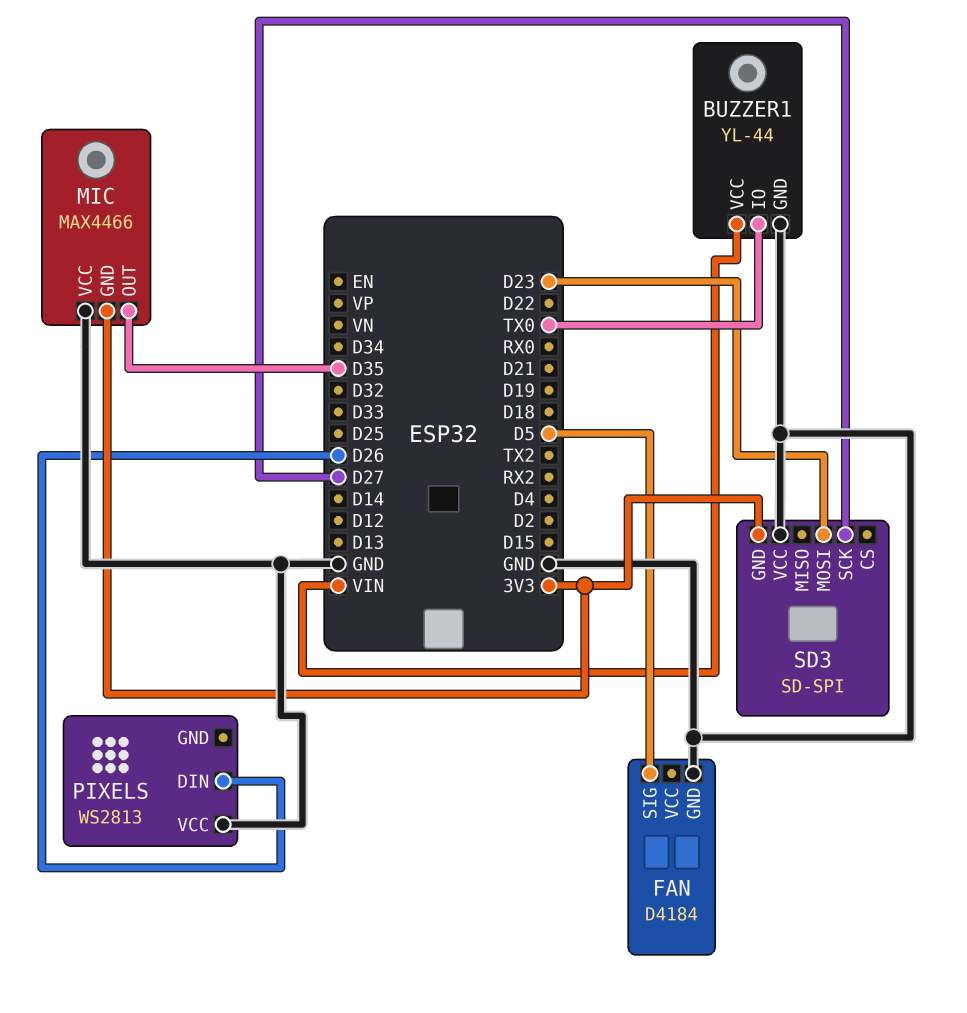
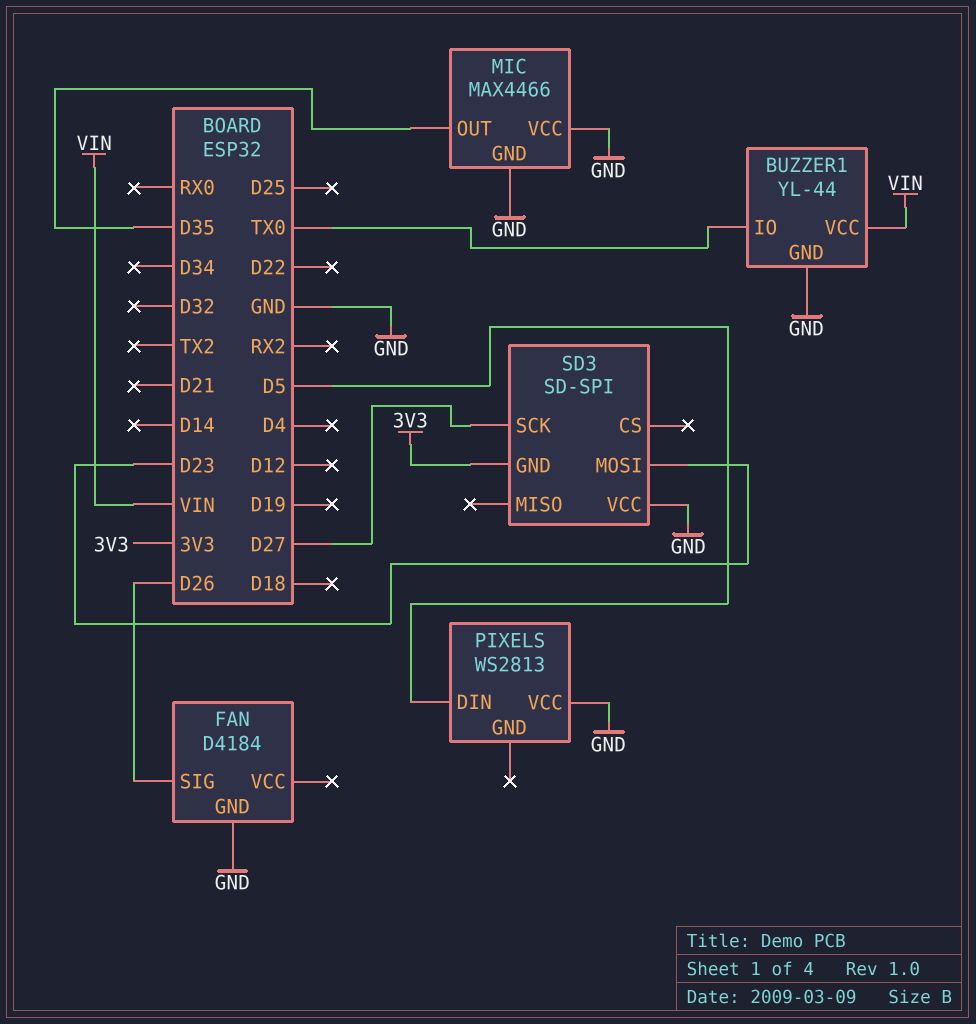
FAN pin SIG: D5 -> D26
MIC pin GND: 3V3 -> GND
PIXELS pin DIN: D26 -> D5

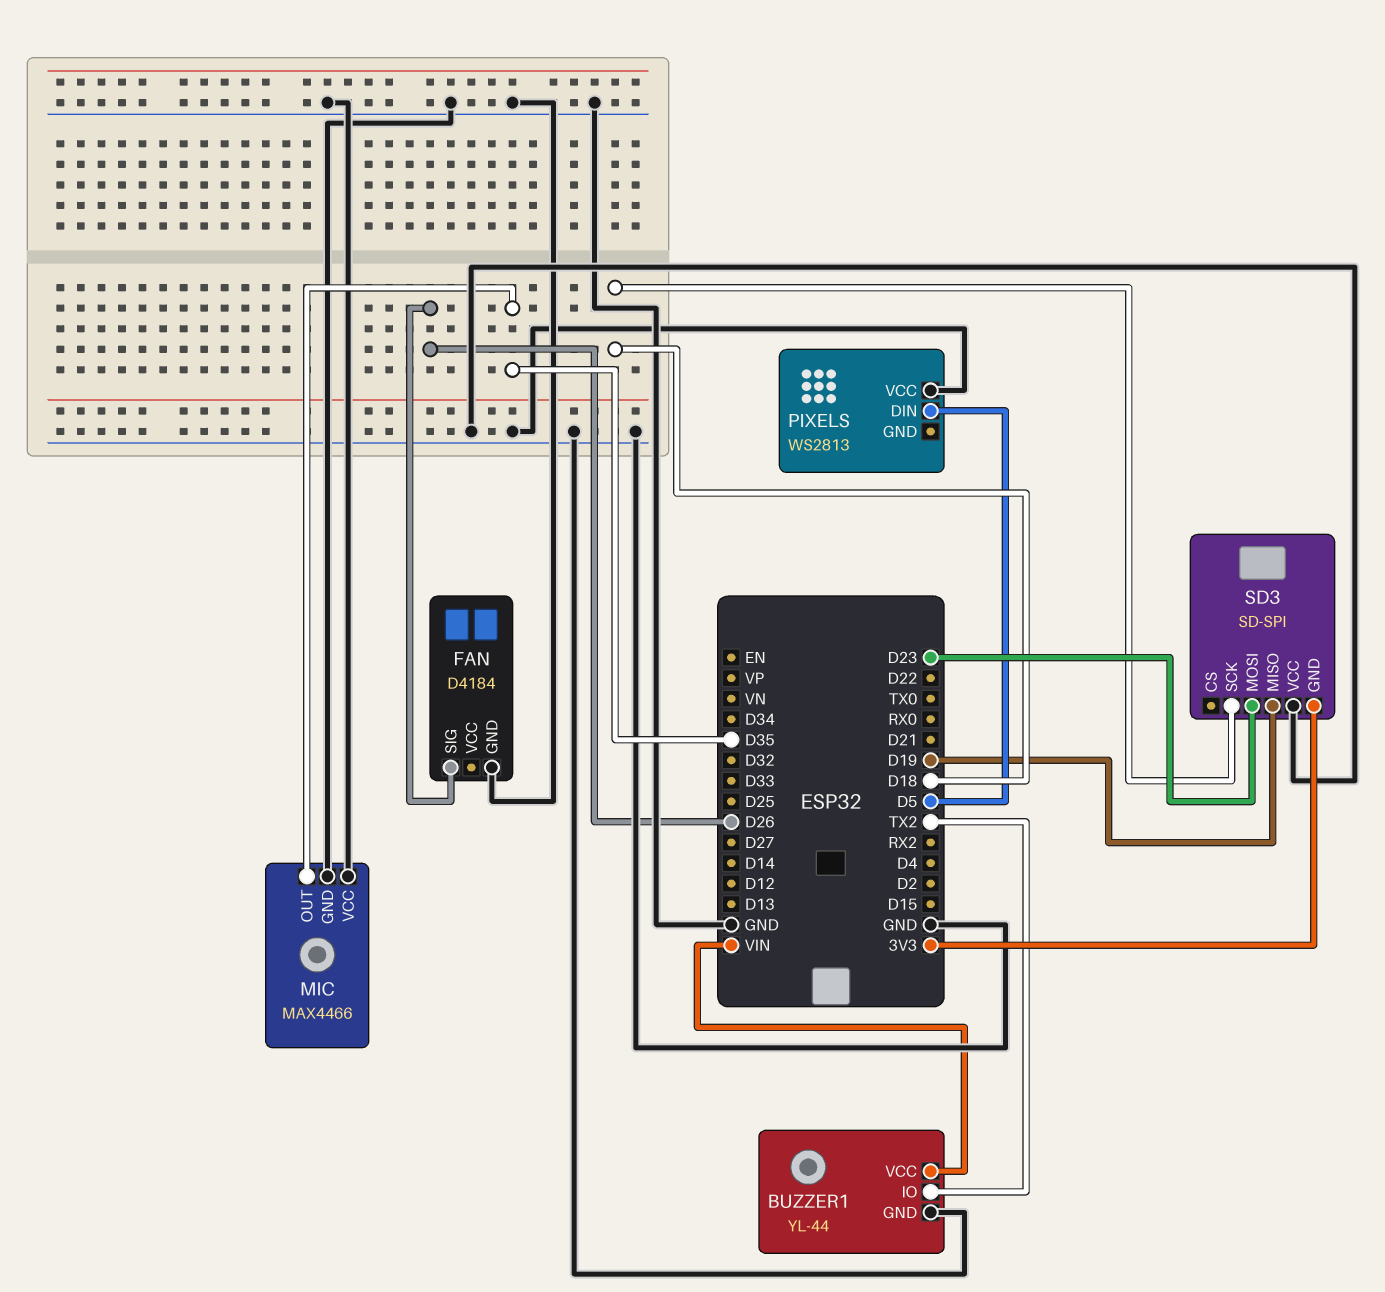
BUZZER1 pin IO: TX0 -> TX2
SD3 pin MISO: none -> D19
SD3 pin SCK: D27 -> D18

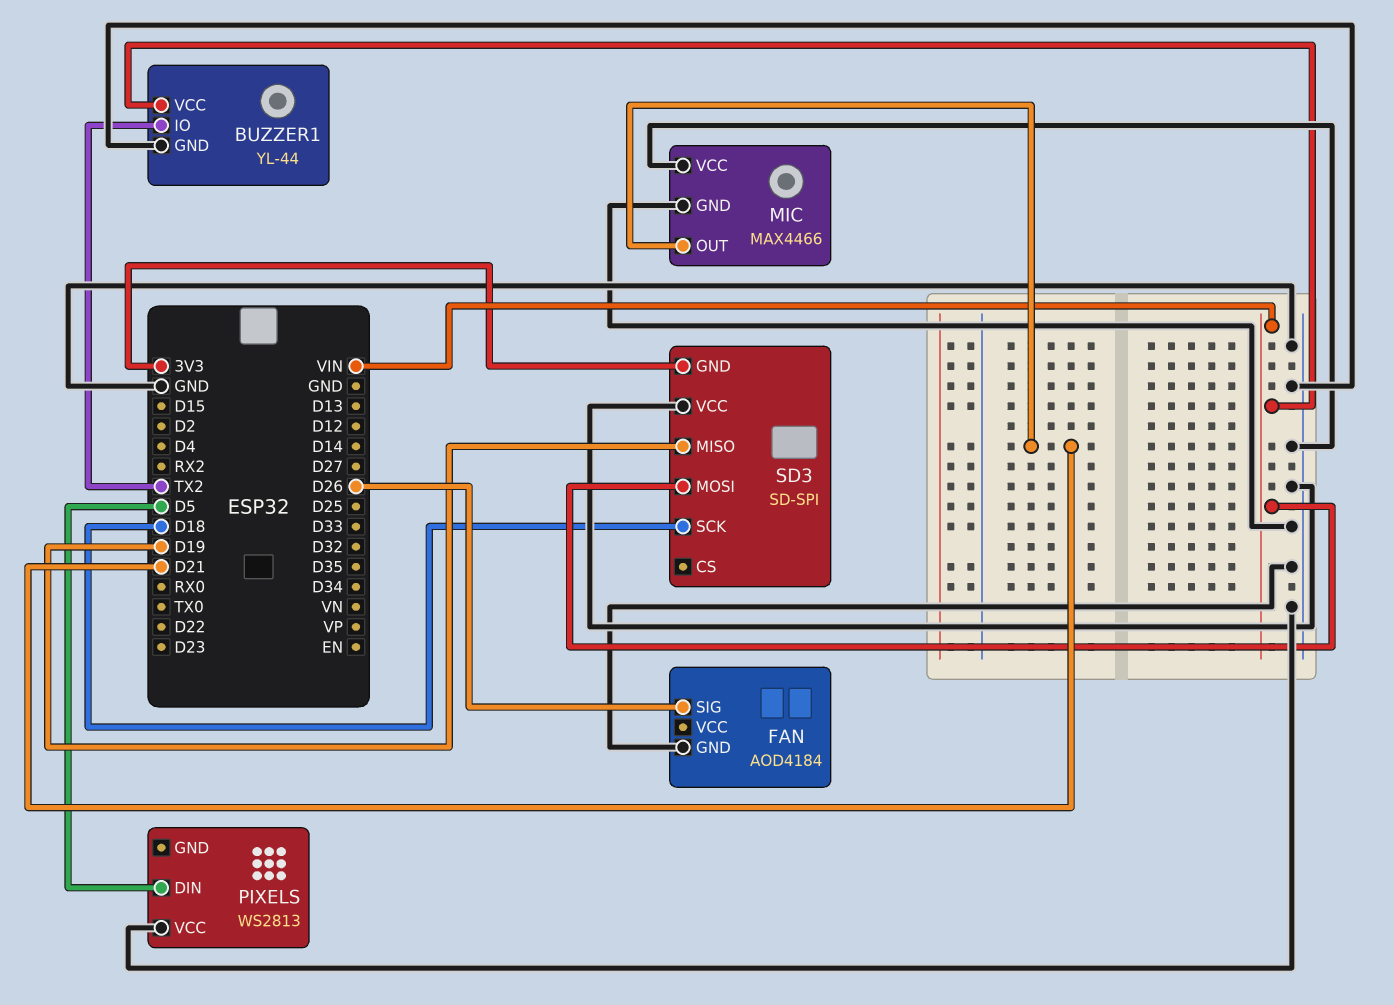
FAN: D4184 -> AOD4184
MIC pin OUT: D35 -> D21
SD3 pin MOSI: D23 -> VIN

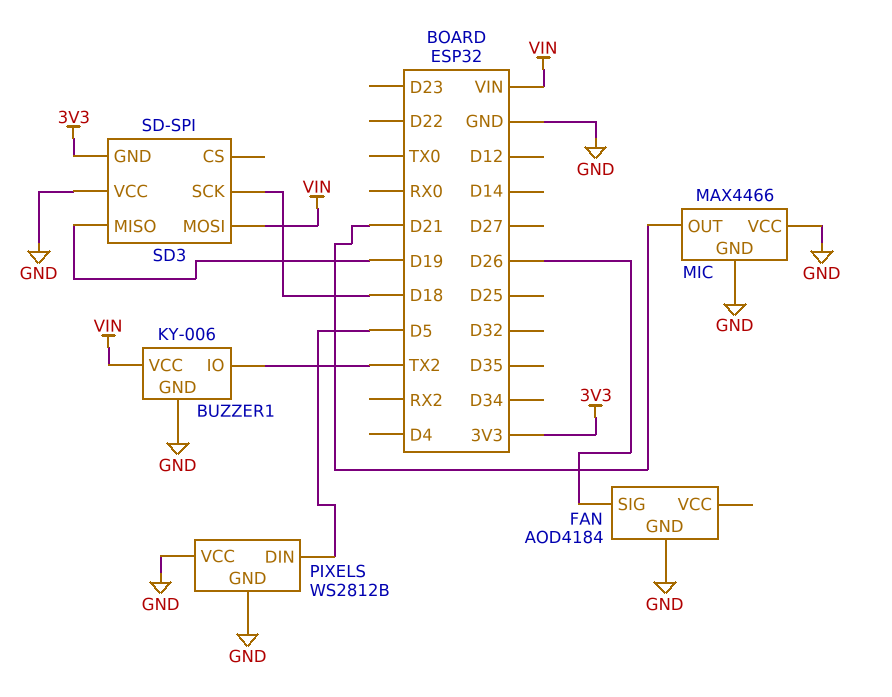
BUZZER1: YL-44 -> KY-006
PIXELS: WS2813 -> WS2812B
PIXELS pin GND: none -> GND

